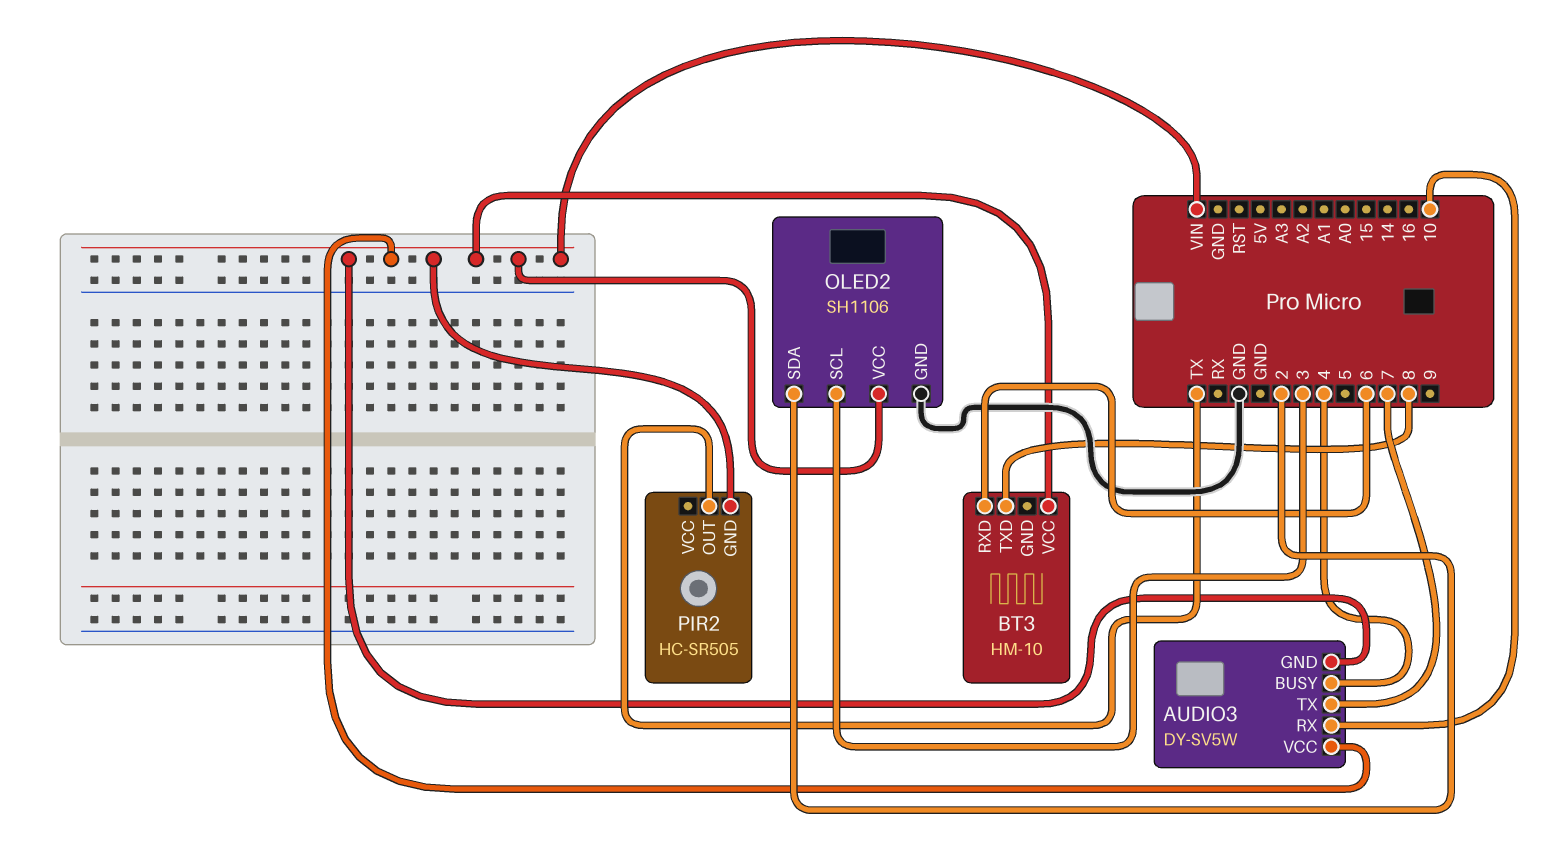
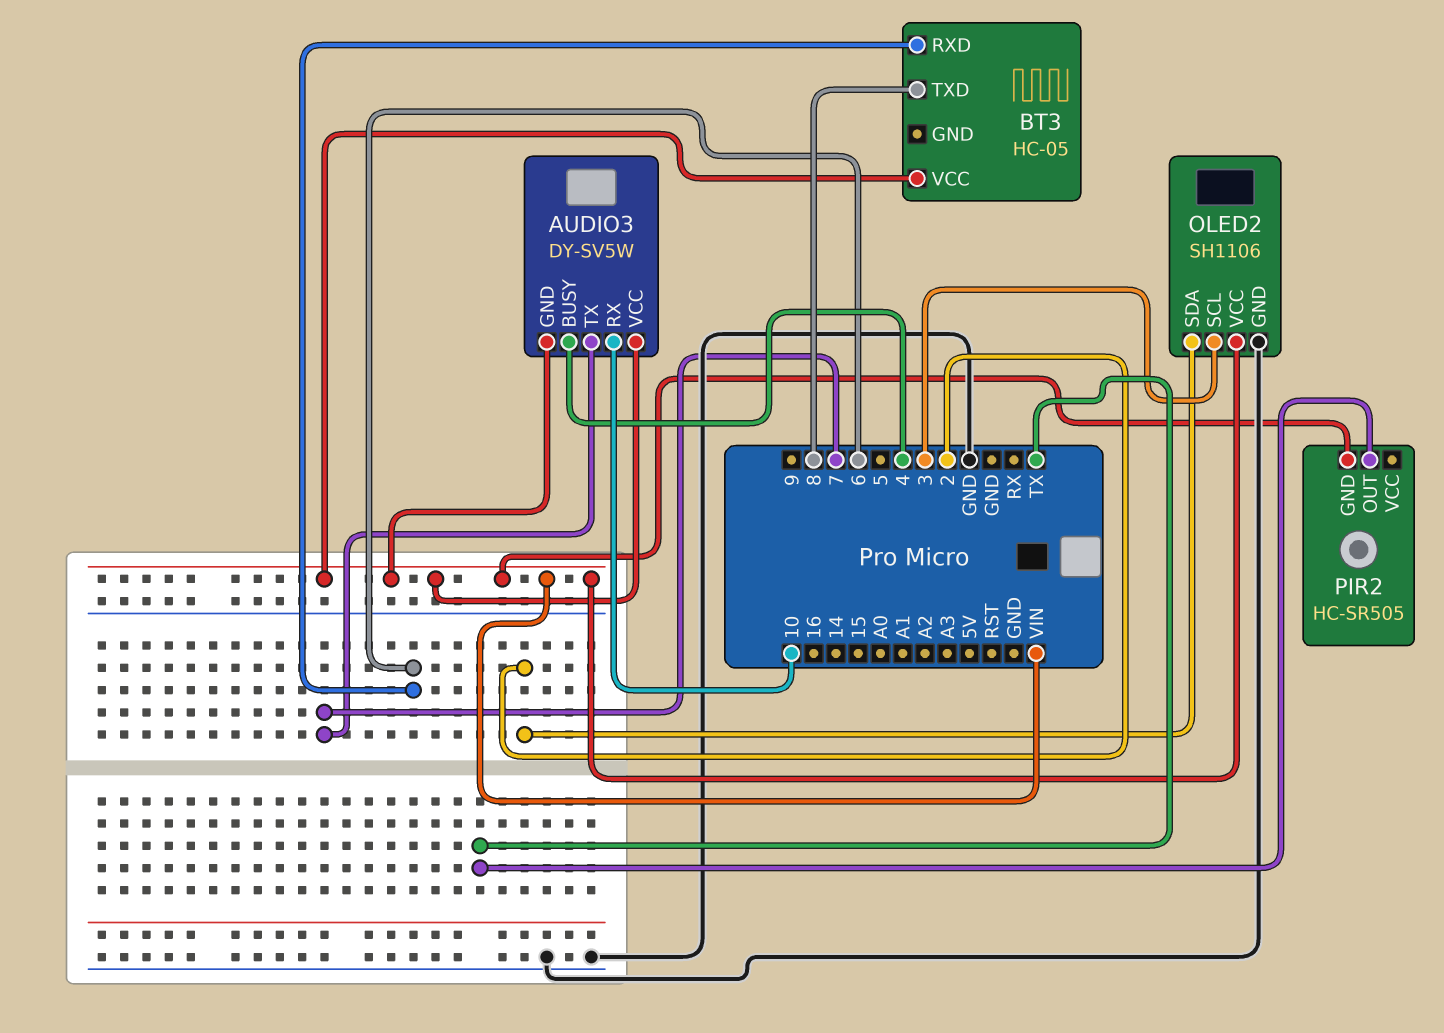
BT3: HM-10 -> HC-05

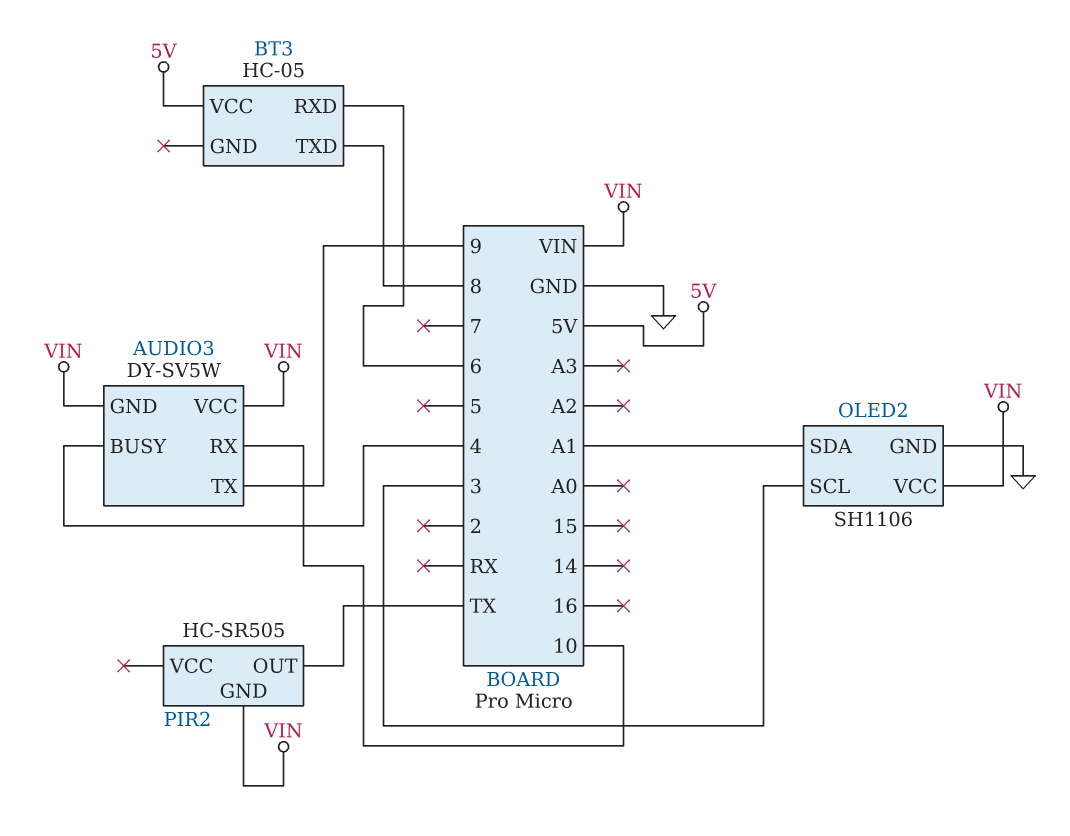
AUDIO3 pin TX: 7 -> 9
BT3 pin VCC: VIN -> 5V
OLED2 pin SDA: 2 -> A1

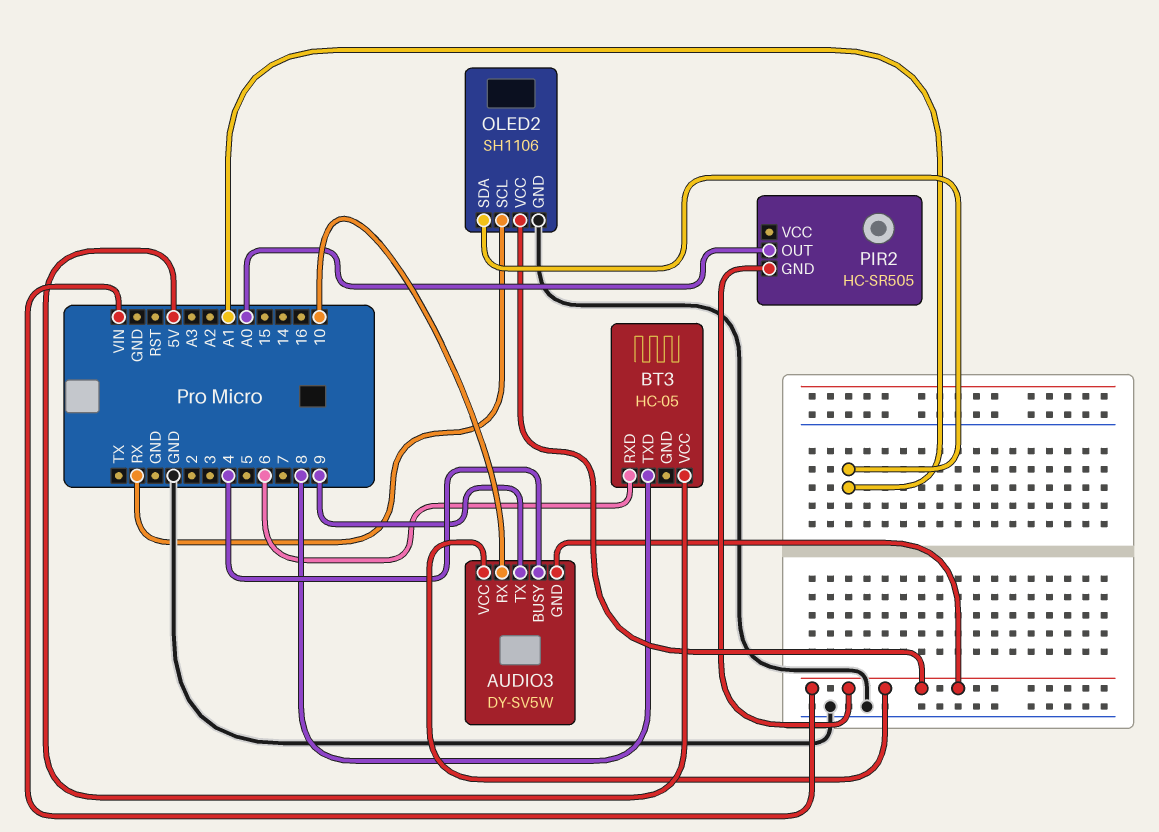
OLED2 pin SCL: 3 -> RX
PIR2 pin OUT: TX -> A0

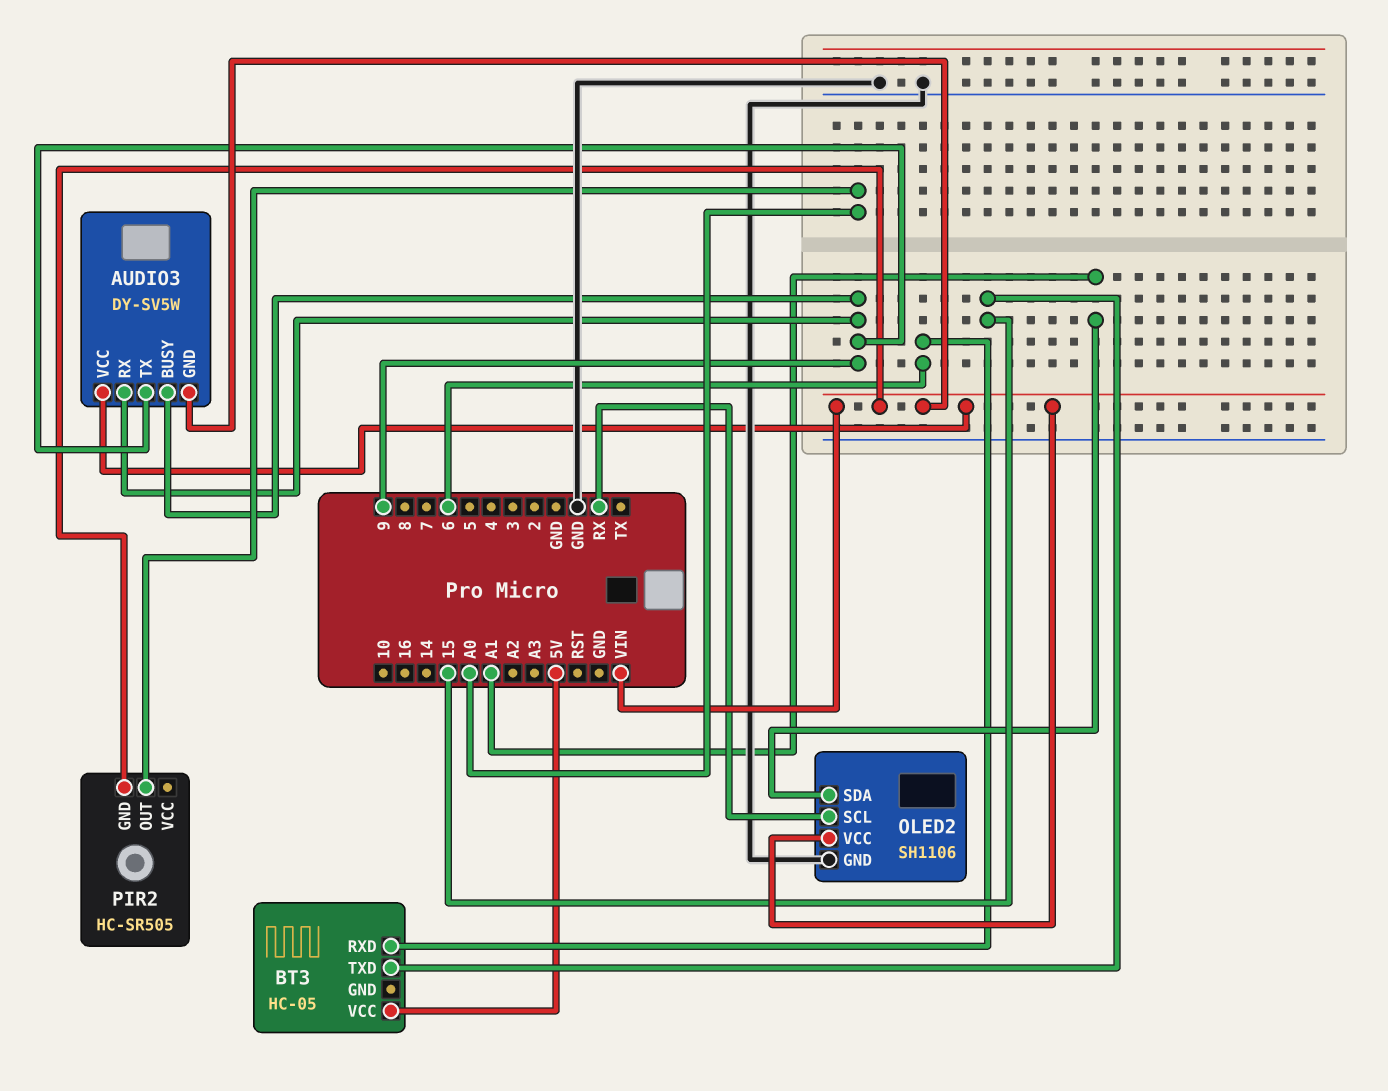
AUDIO3 pin BUSY: 4 -> 9
AUDIO3 pin RX: 10 -> 9
BT3 pin TXD: 8 -> 15

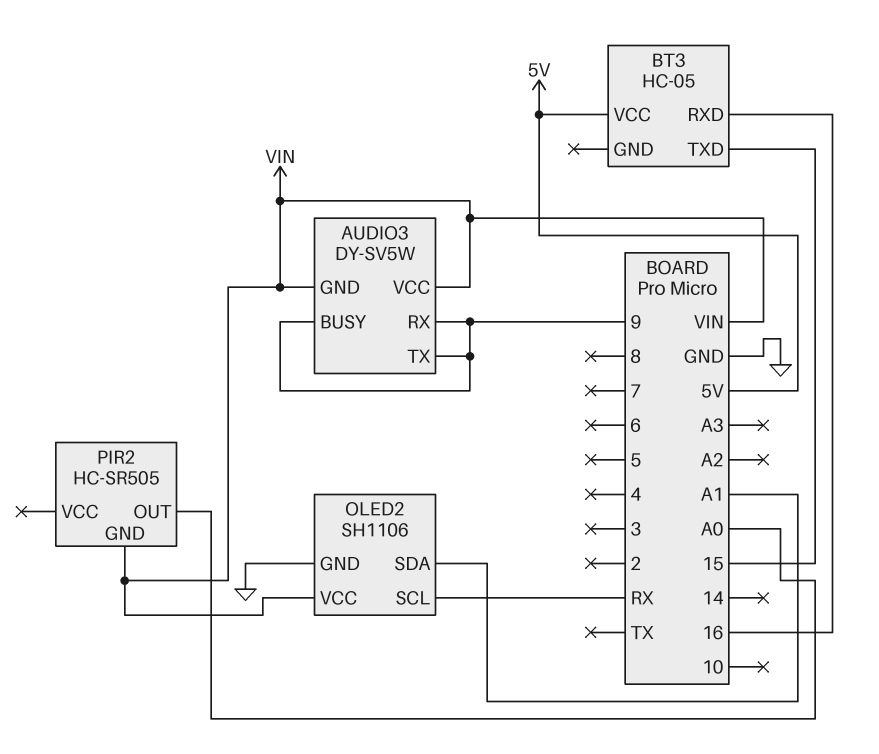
BT3 pin RXD: 6 -> 16

